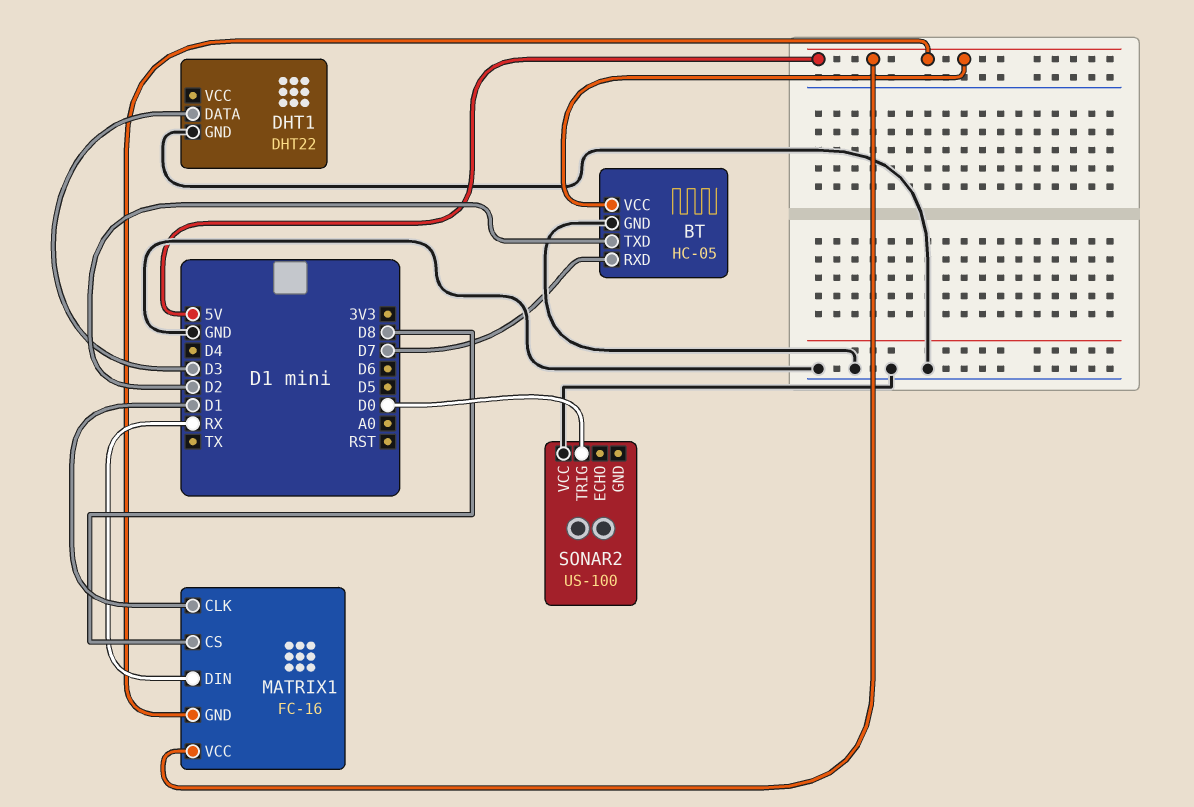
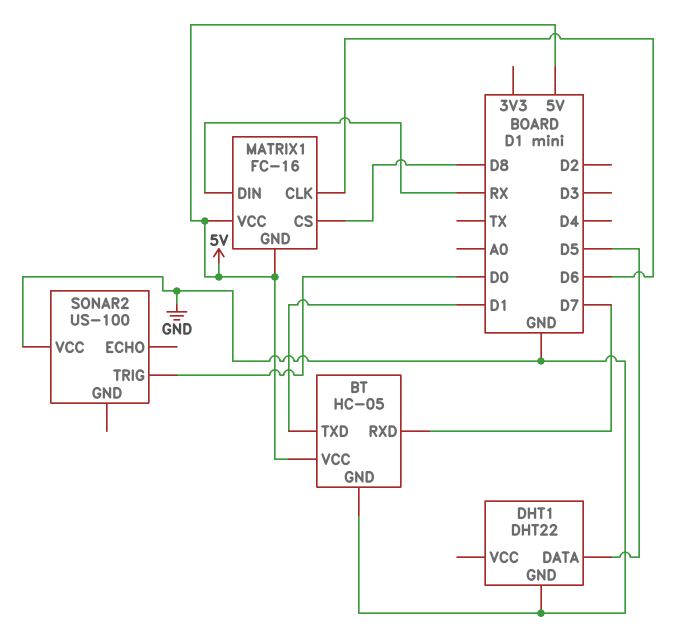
BT pin TXD: D2 -> D1
DHT1 pin DATA: D3 -> D5
MATRIX1 pin CLK: D1 -> D6

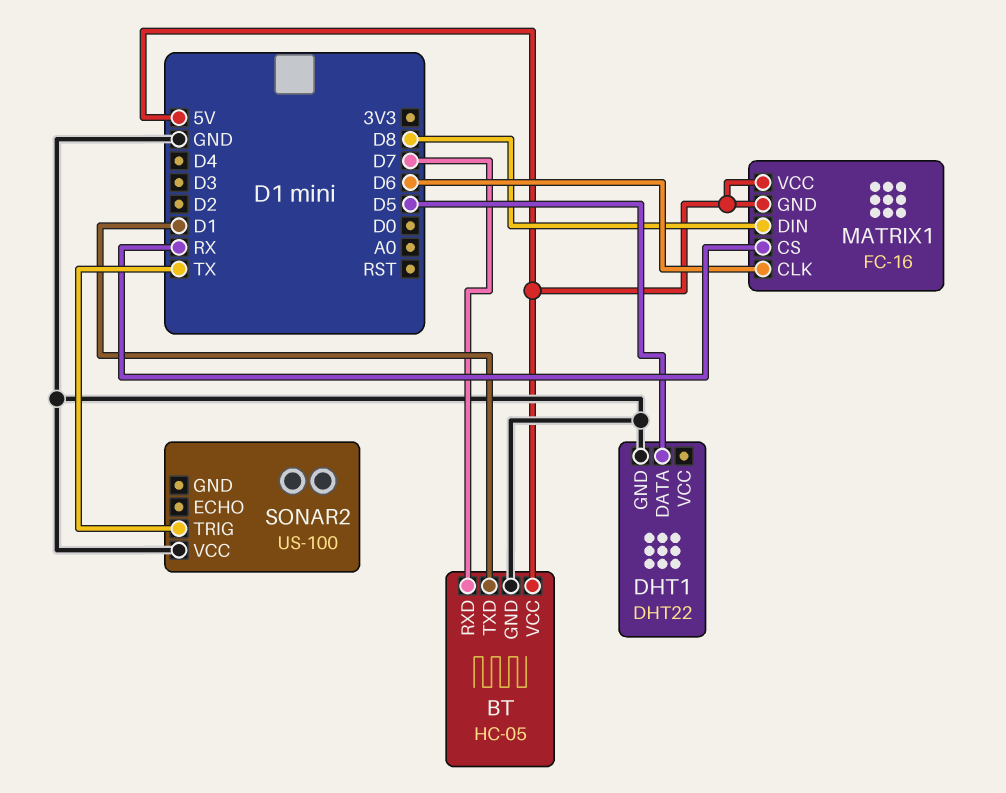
MATRIX1 pin CS: D8 -> RX
MATRIX1 pin DIN: RX -> D8
SONAR2 pin TRIG: D0 -> TX

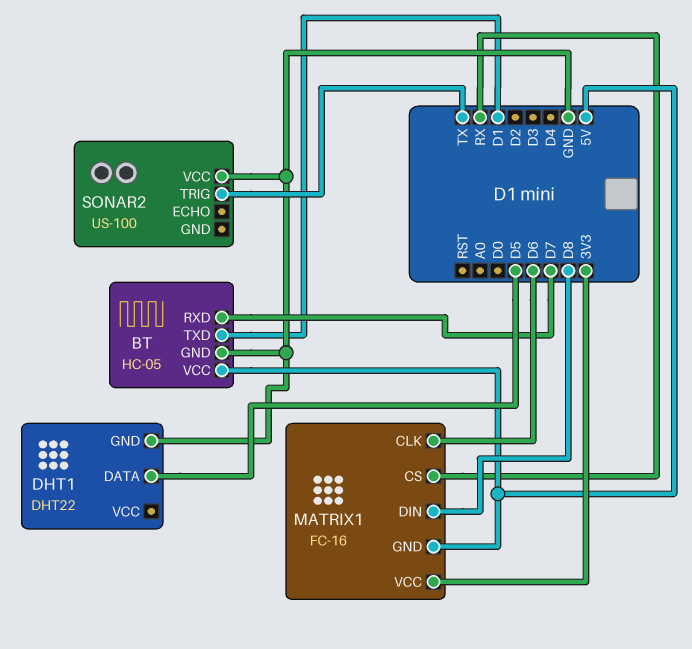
MATRIX1 pin VCC: 5V -> 3V3

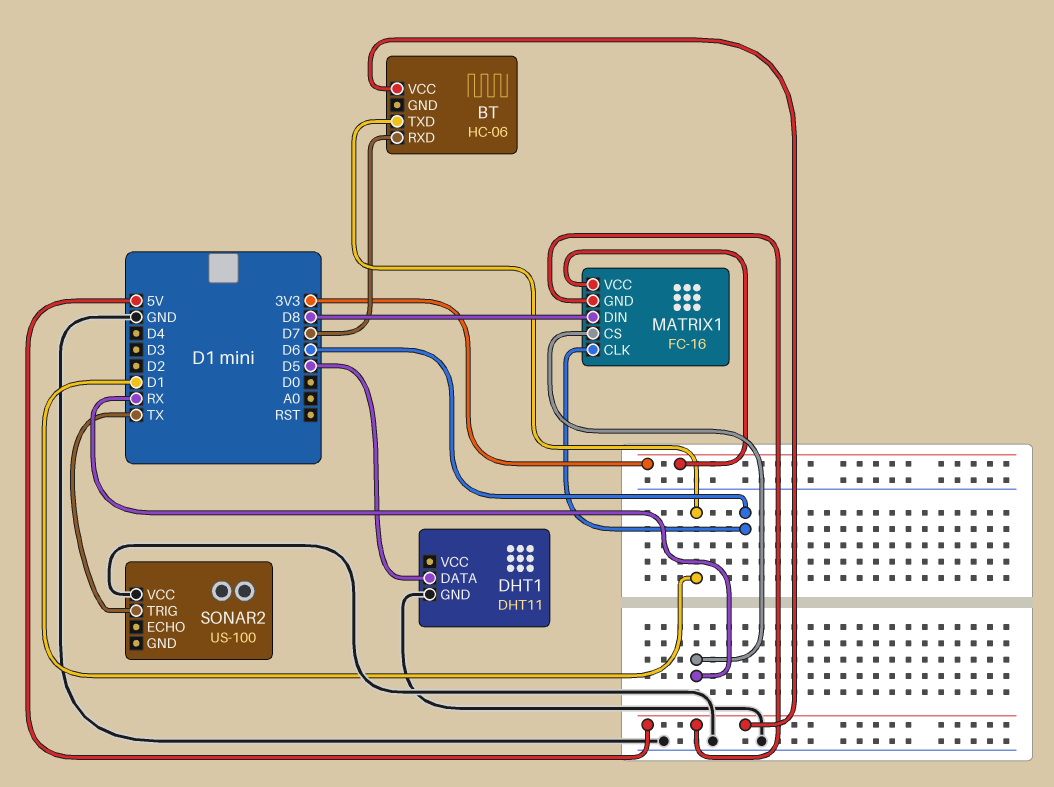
BT: HC-05 -> HC-06
BT pin GND: GND -> none
DHT1: DHT22 -> DHT11

